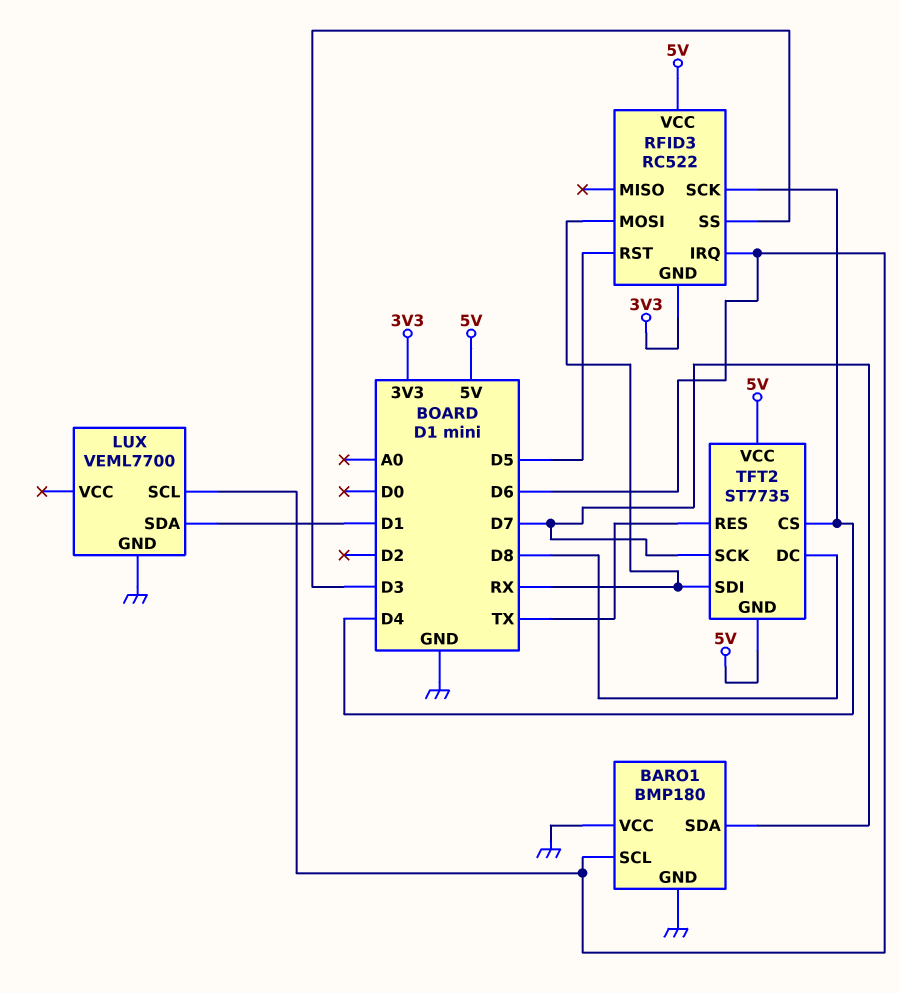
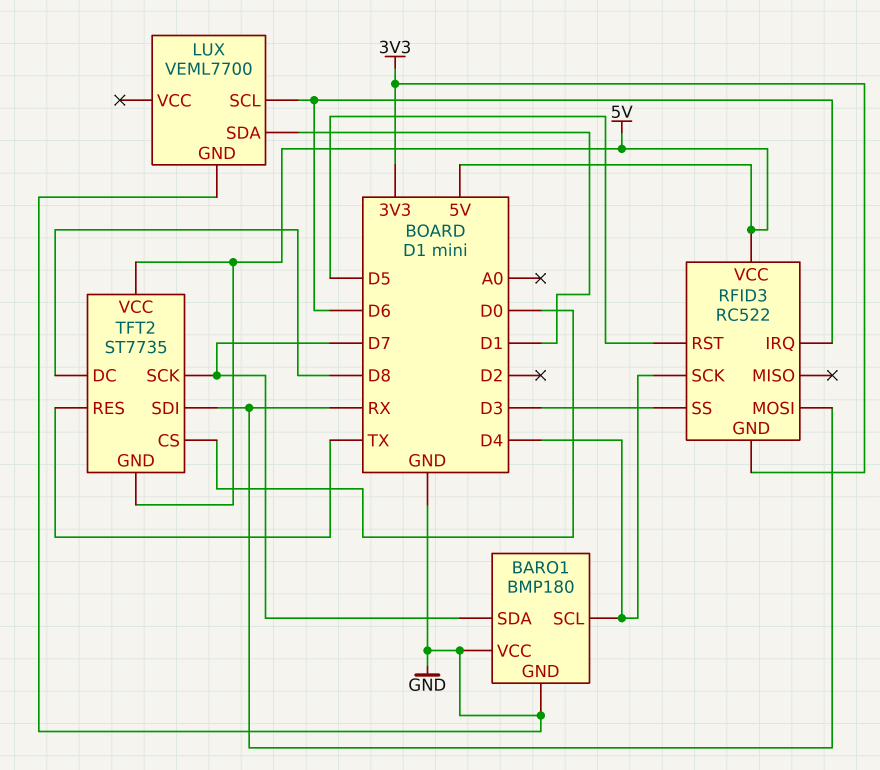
BARO1 pin SCL: D6 -> D4
TFT2 pin CS: D4 -> D0

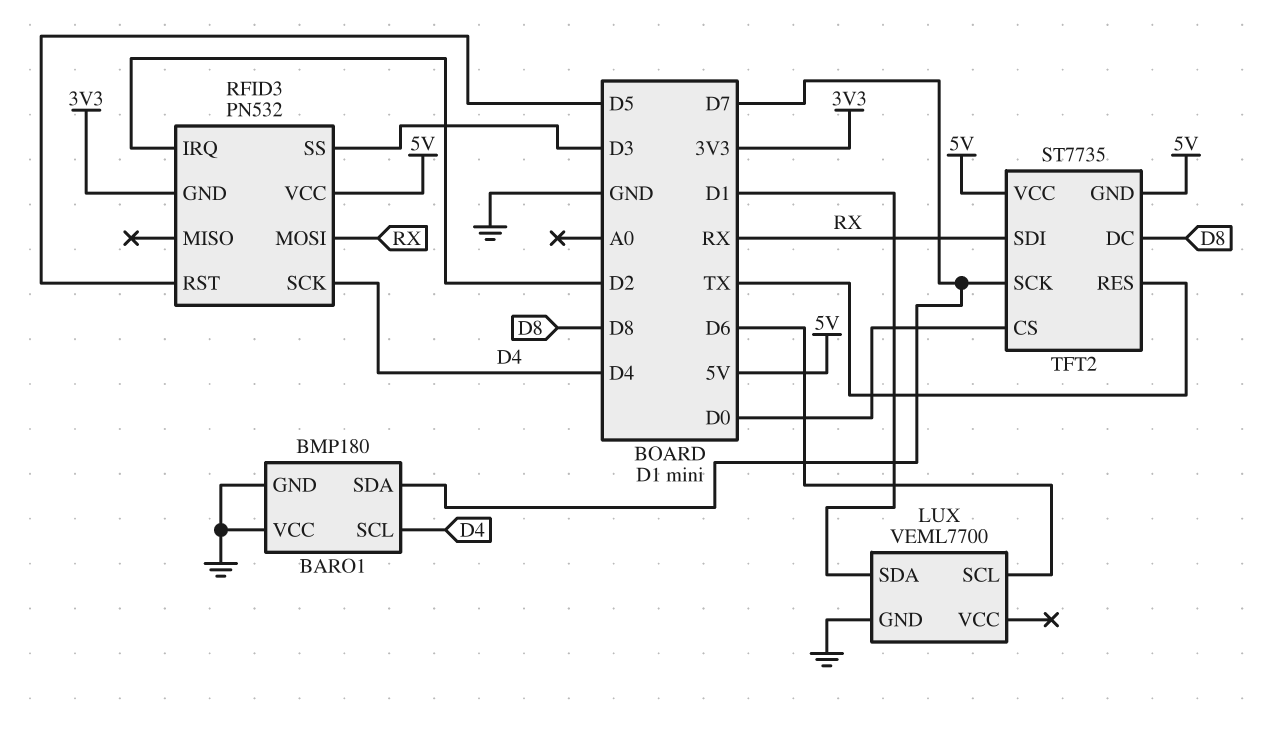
RFID3: RC522 -> PN532
RFID3 pin IRQ: D6 -> D2

